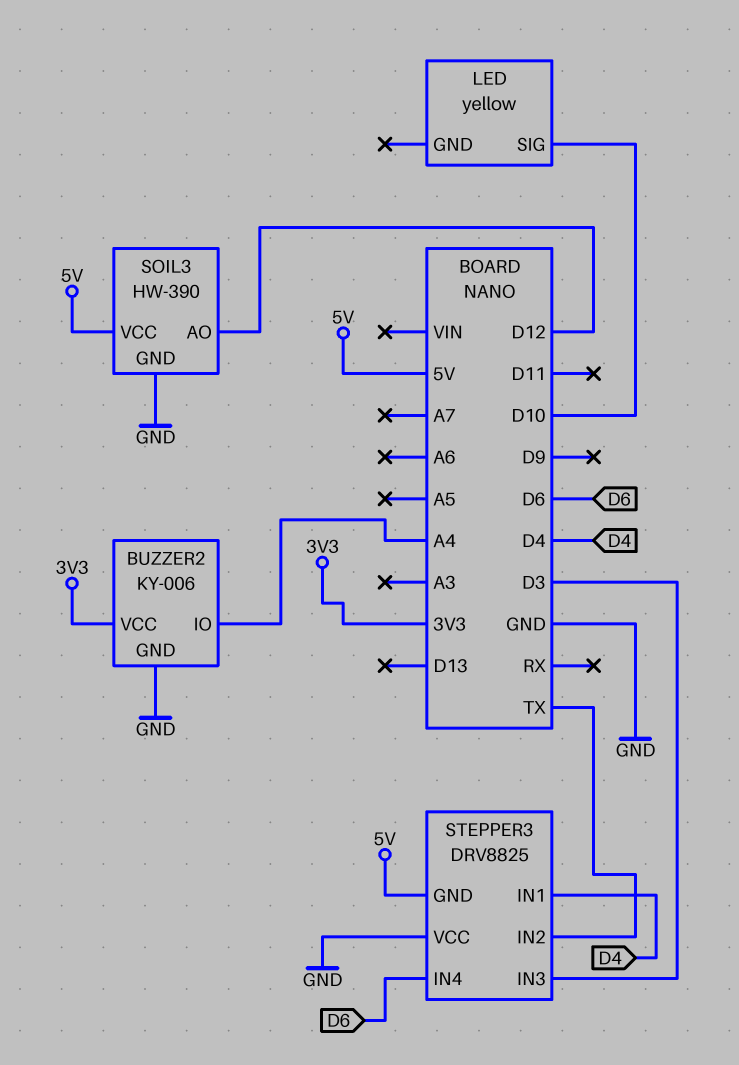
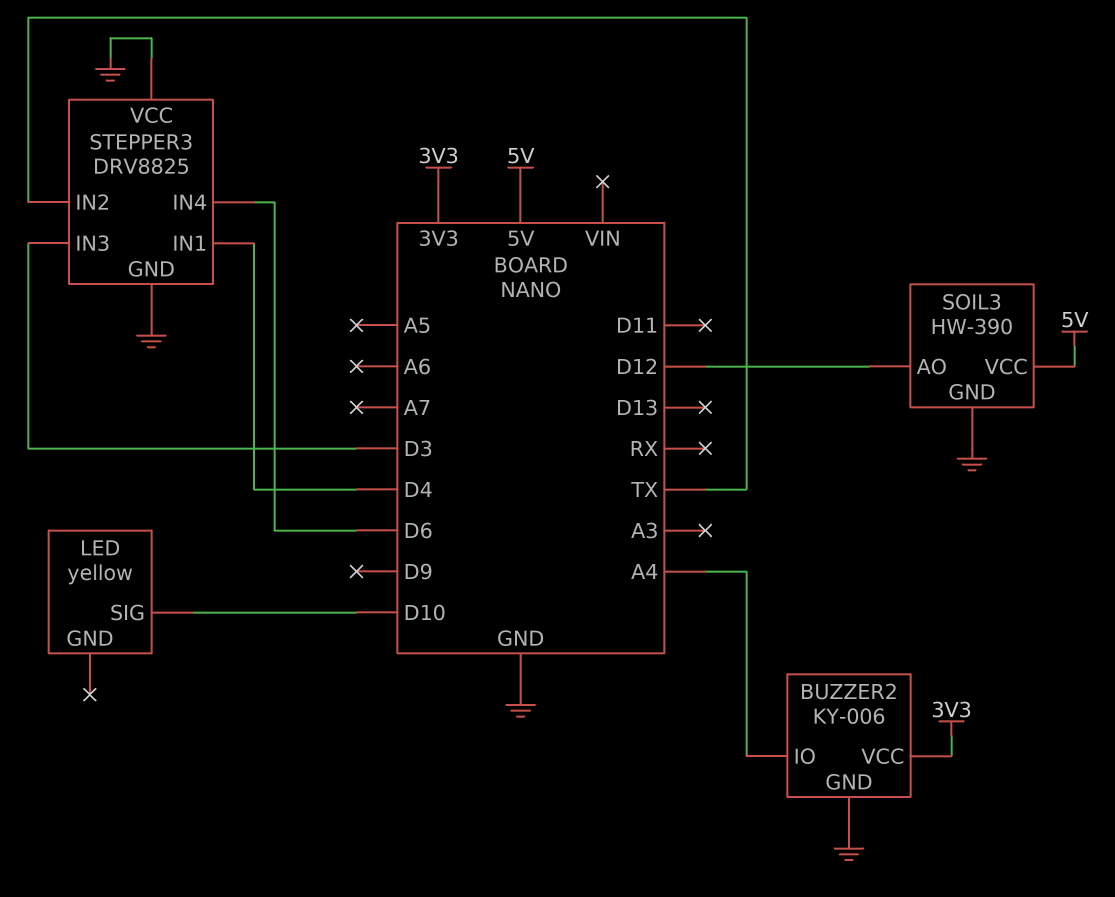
STEPPER3 pin GND: 5V -> GND

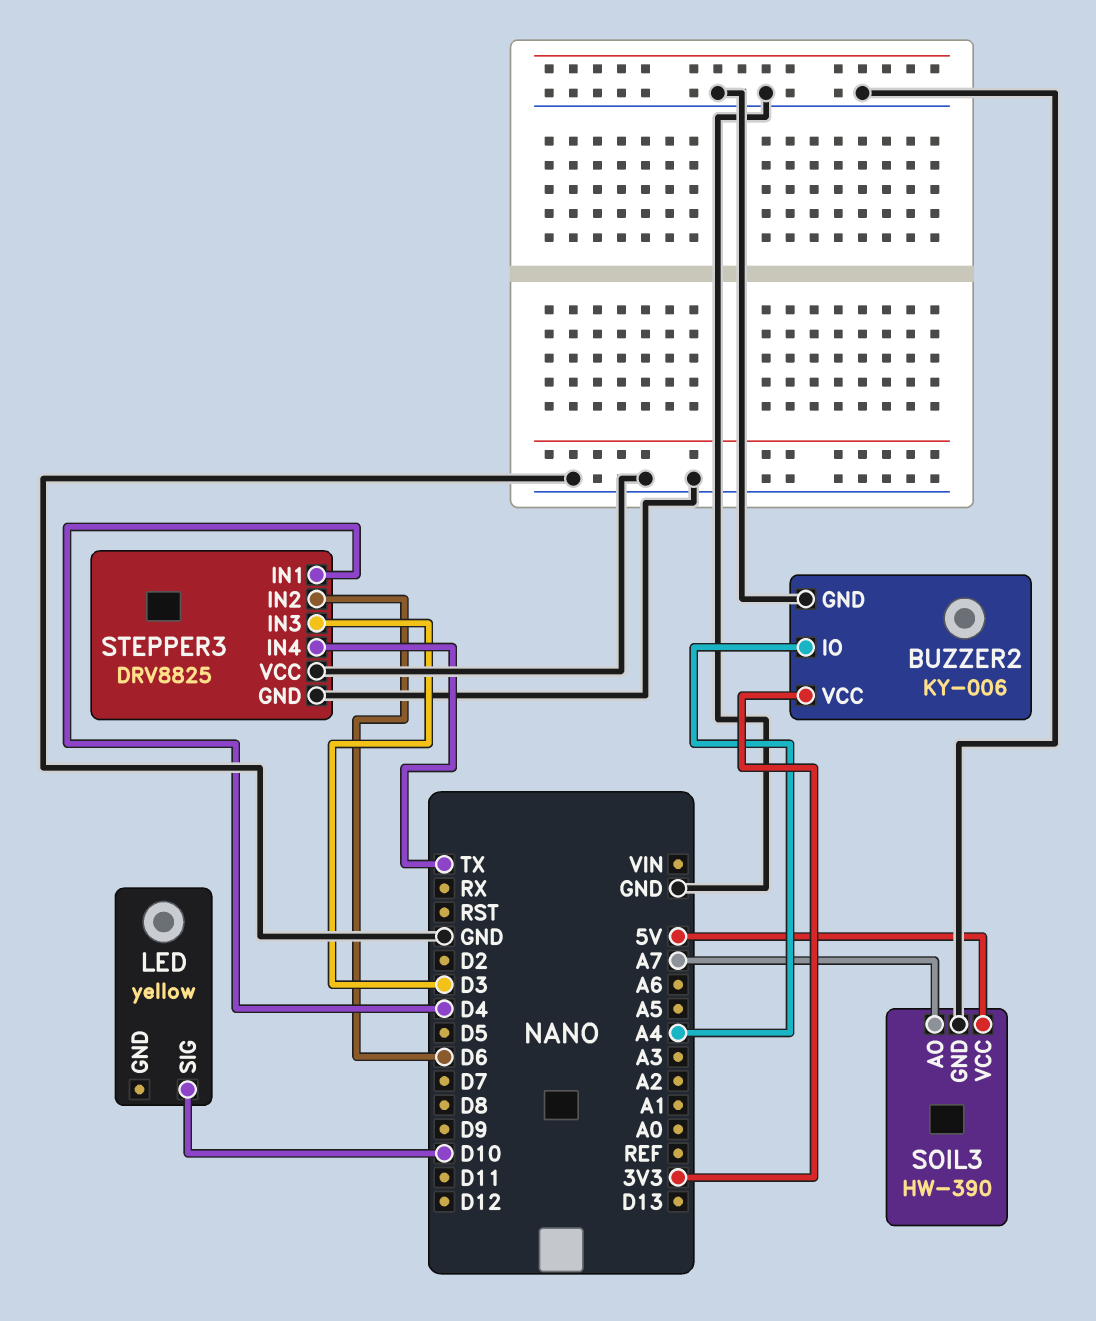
SOIL3 pin AO: D12 -> A7
STEPPER3 pin IN2: TX -> D6
STEPPER3 pin IN4: D6 -> TX

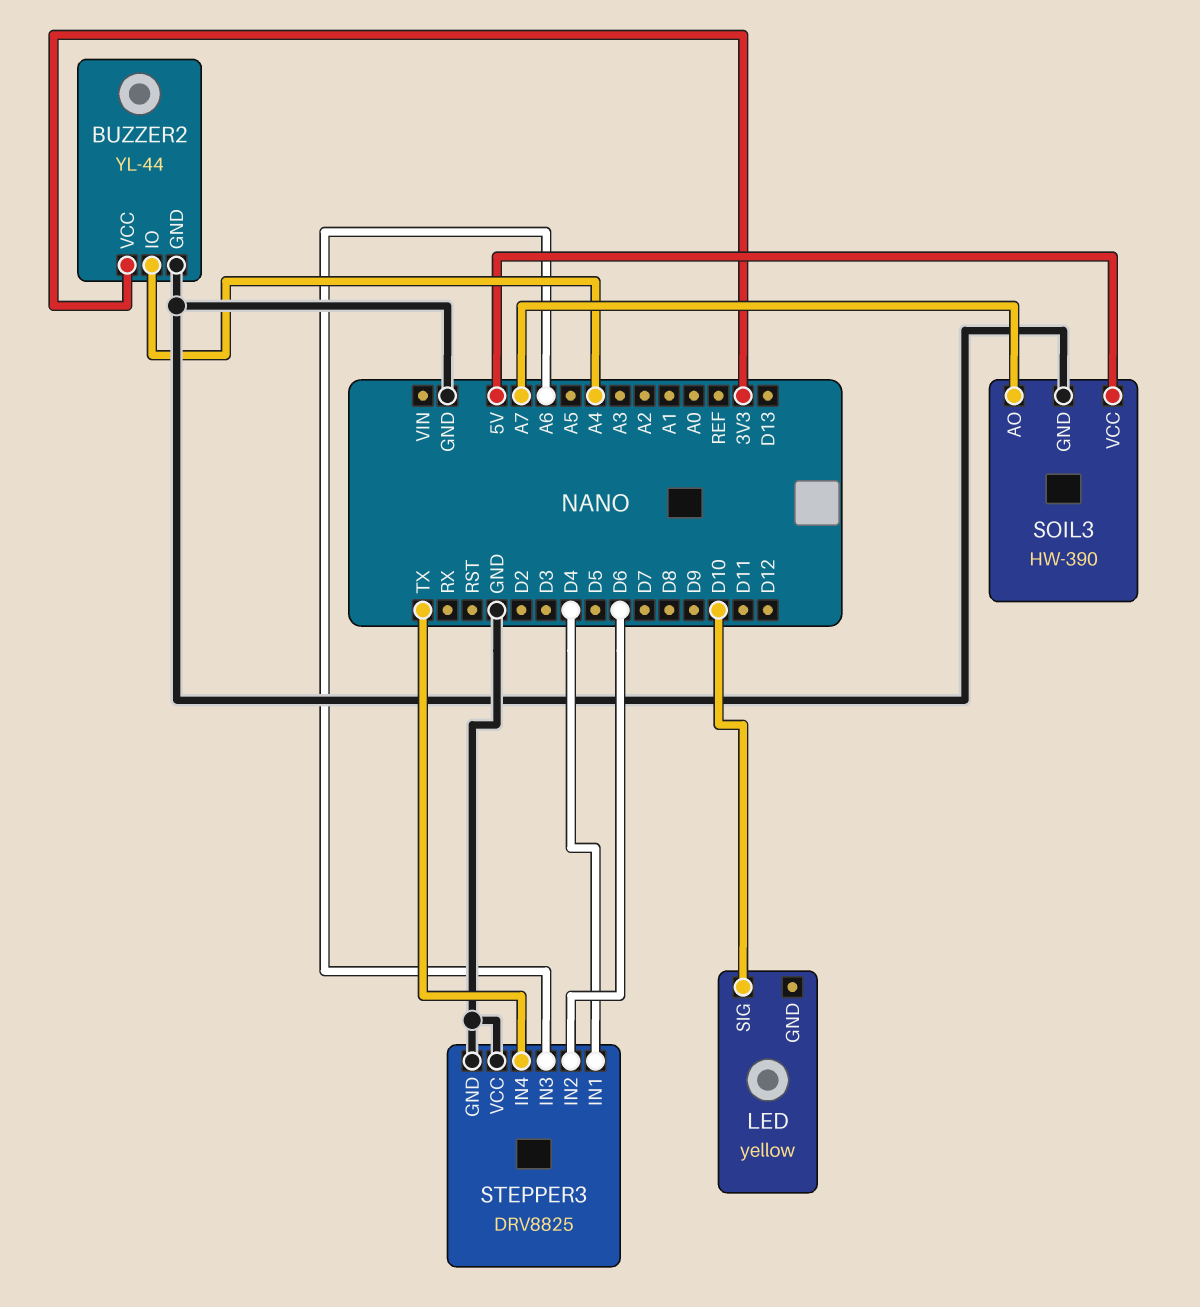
BUZZER2: KY-006 -> YL-44
STEPPER3 pin IN3: D3 -> A6

